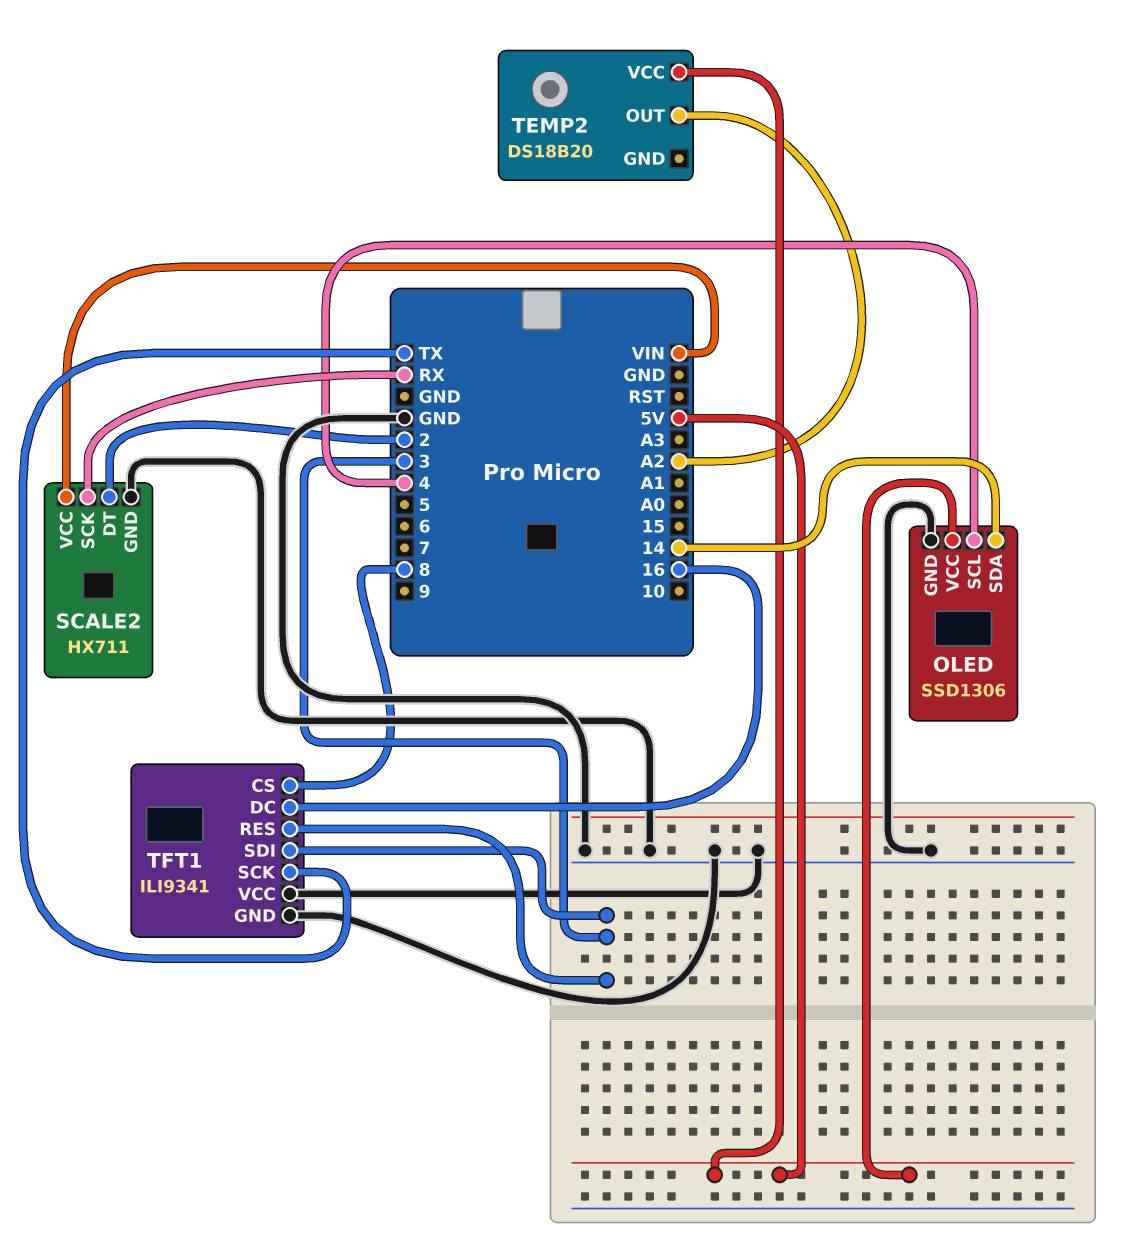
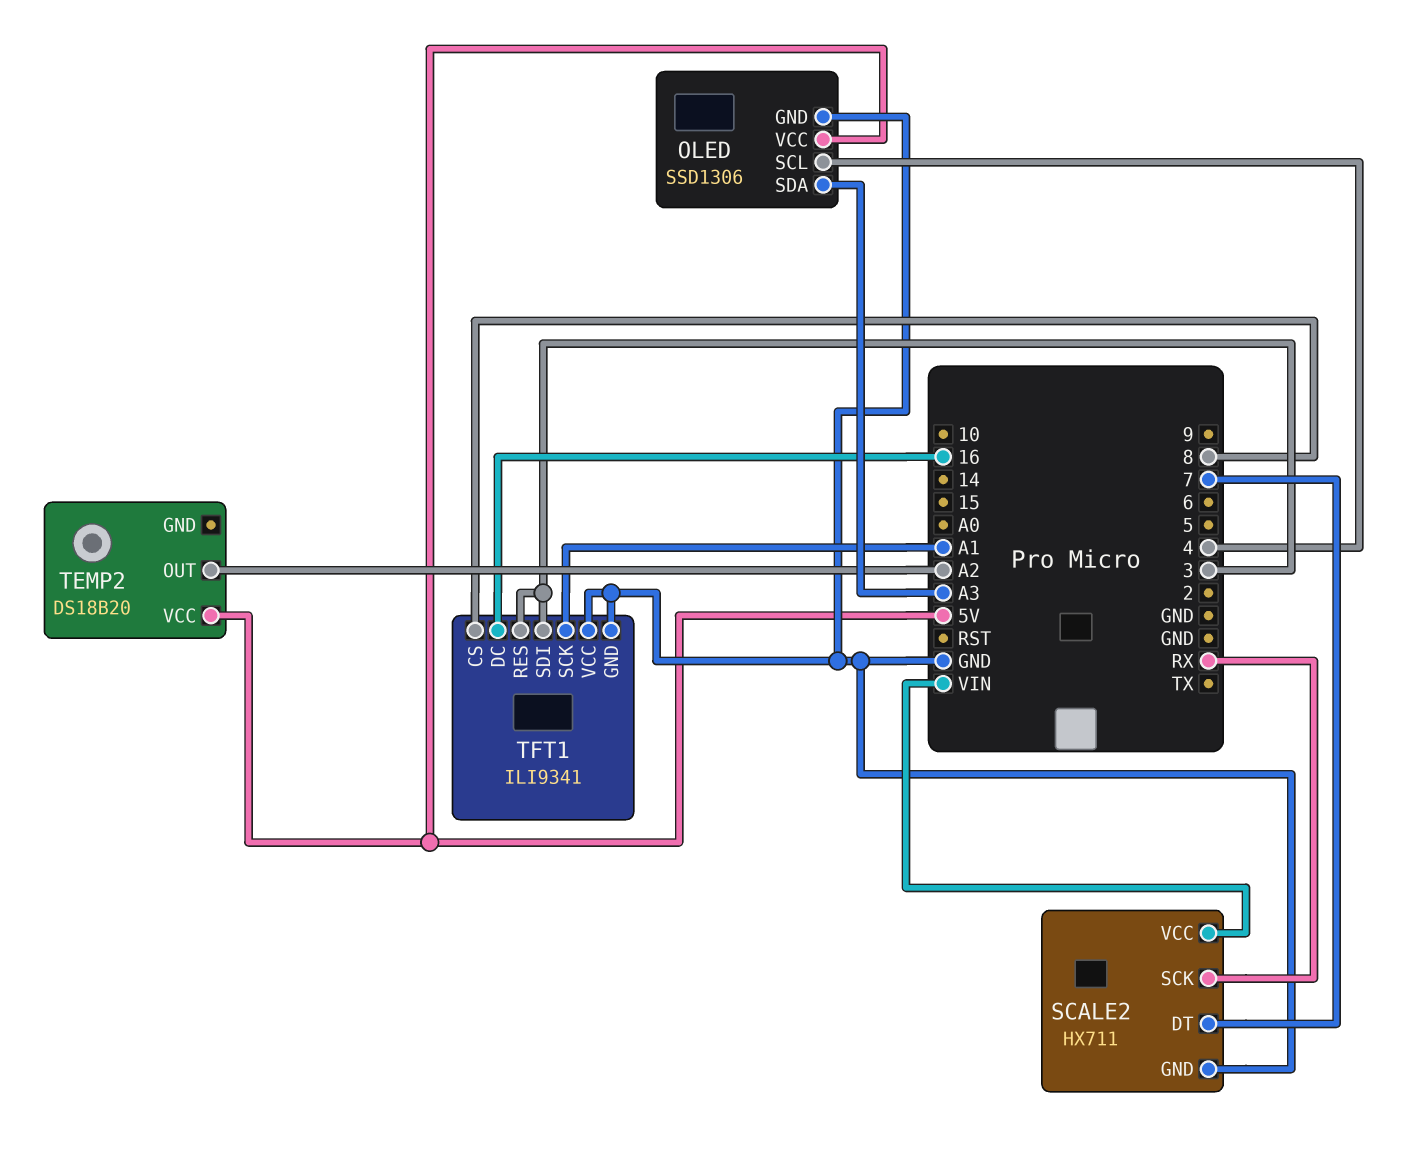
OLED pin SDA: 14 -> A3
SCALE2 pin DT: 2 -> 7
TFT1 pin SCK: TX -> A1

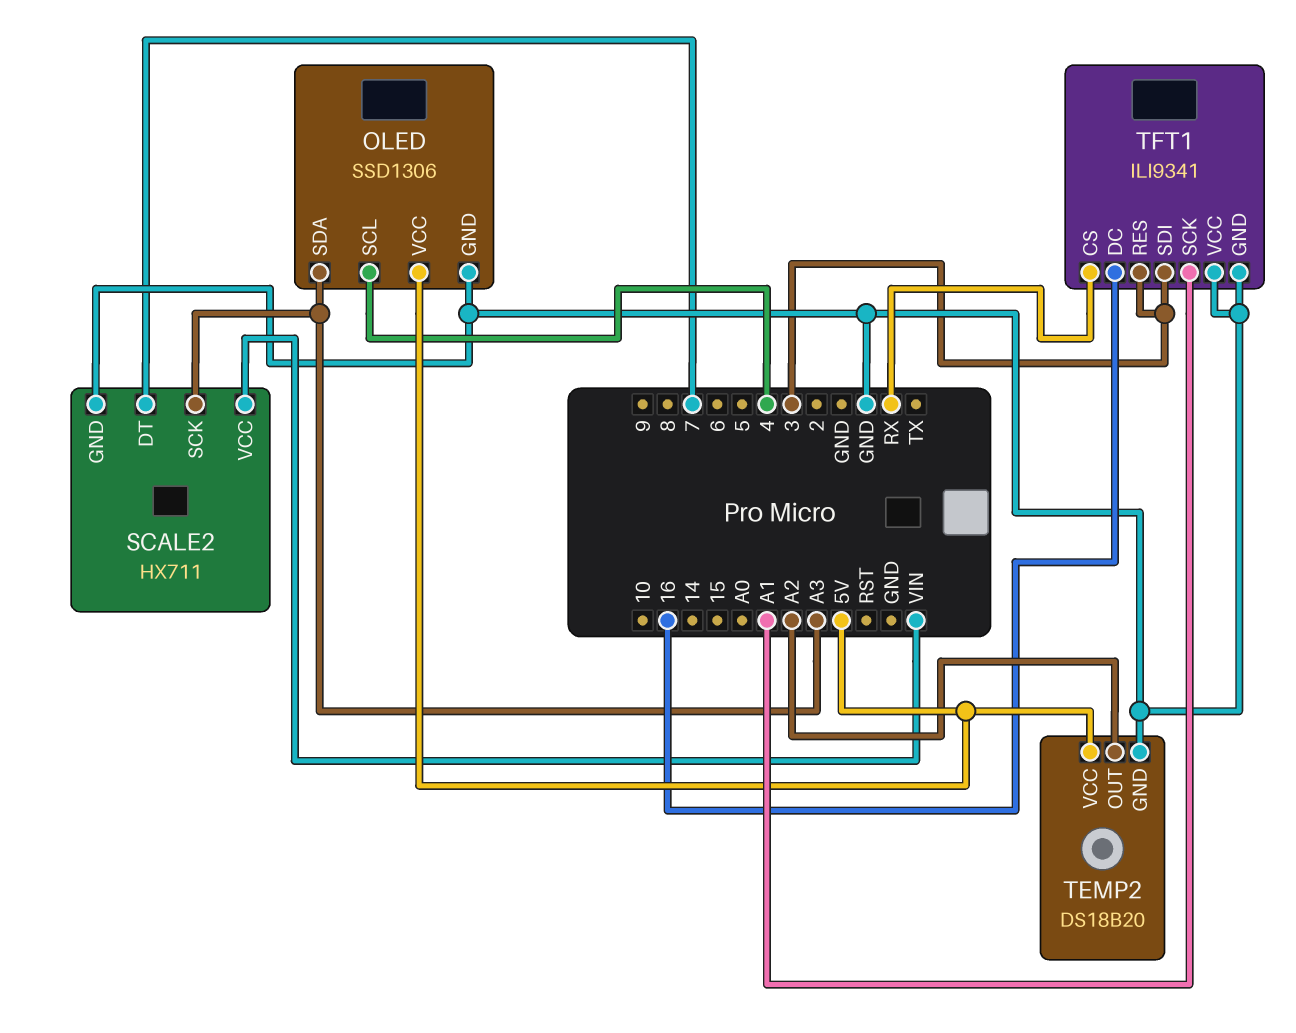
SCALE2 pin SCK: RX -> A3
TEMP2 pin GND: none -> GND
TFT1 pin CS: 8 -> RX

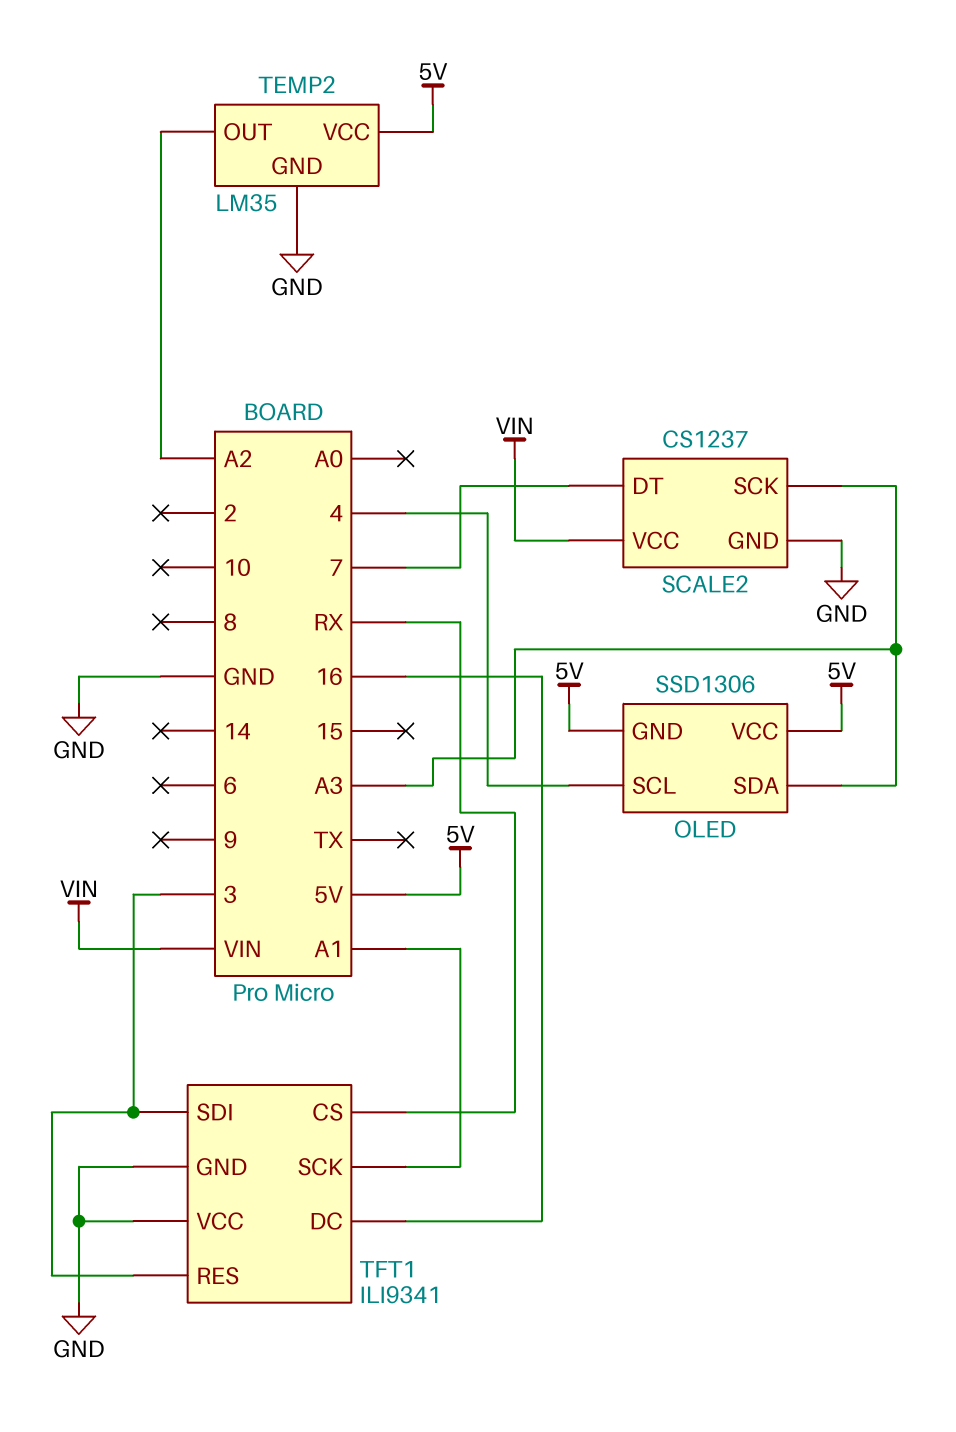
OLED pin GND: GND -> 5V
SCALE2: HX711 -> CS1237
TEMP2: DS18B20 -> LM35

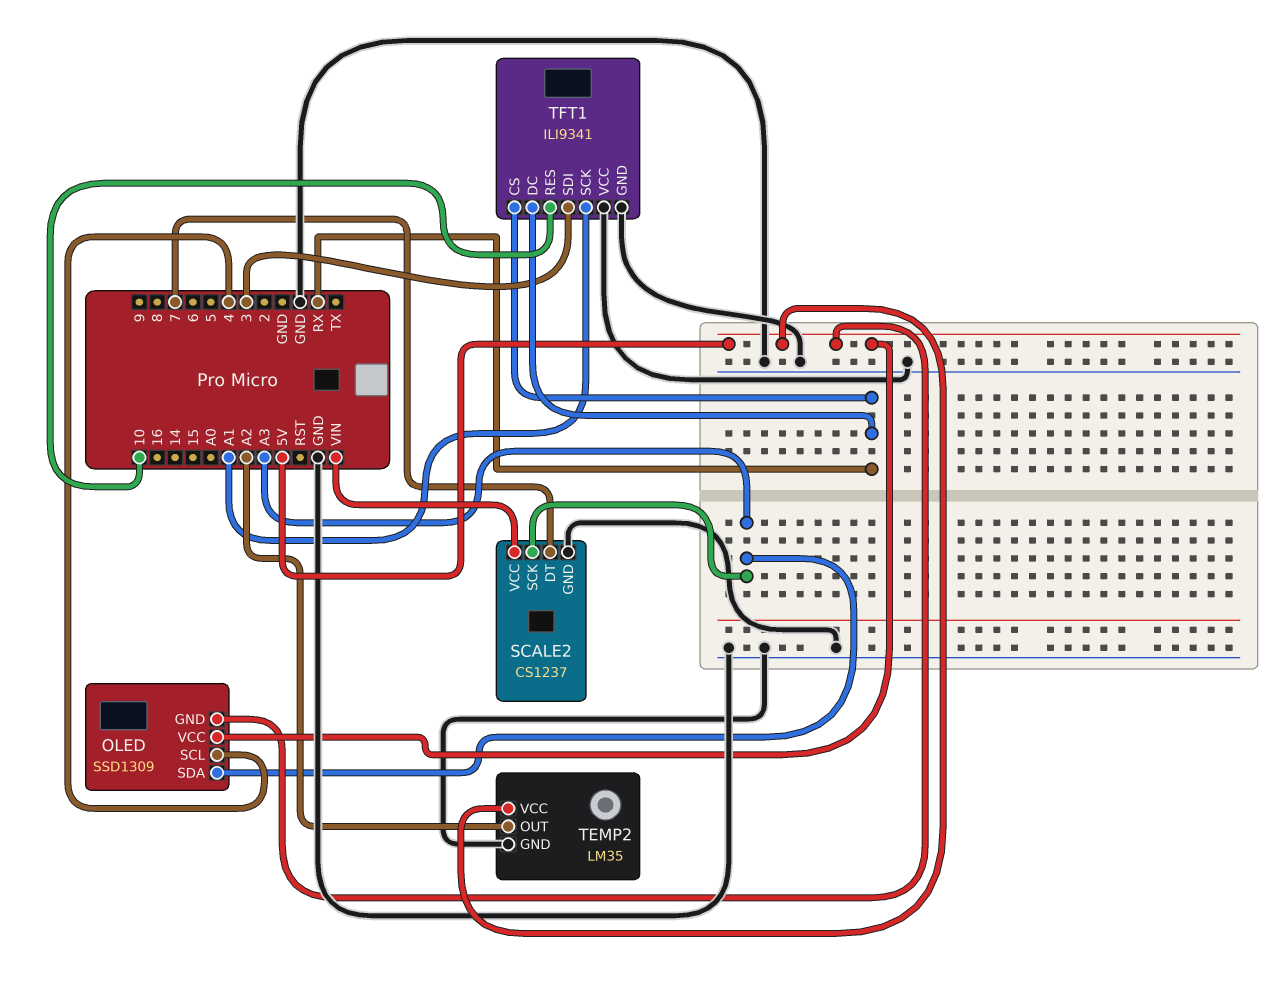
OLED: SSD1306 -> SSD1309
TFT1 pin DC: 16 -> RX
TFT1 pin RES: 3 -> 10

